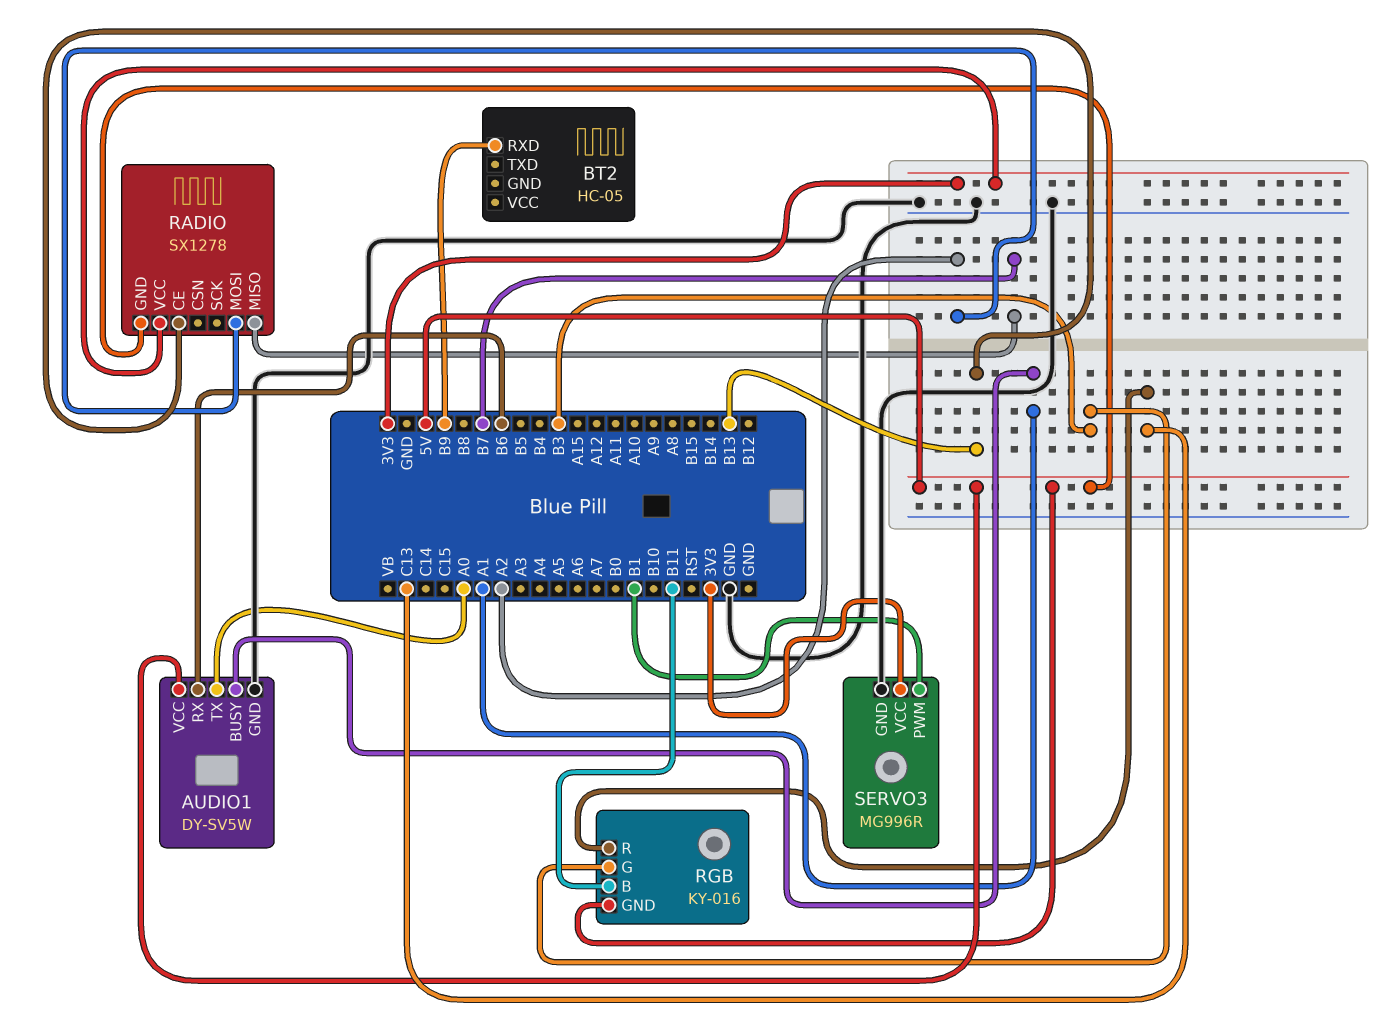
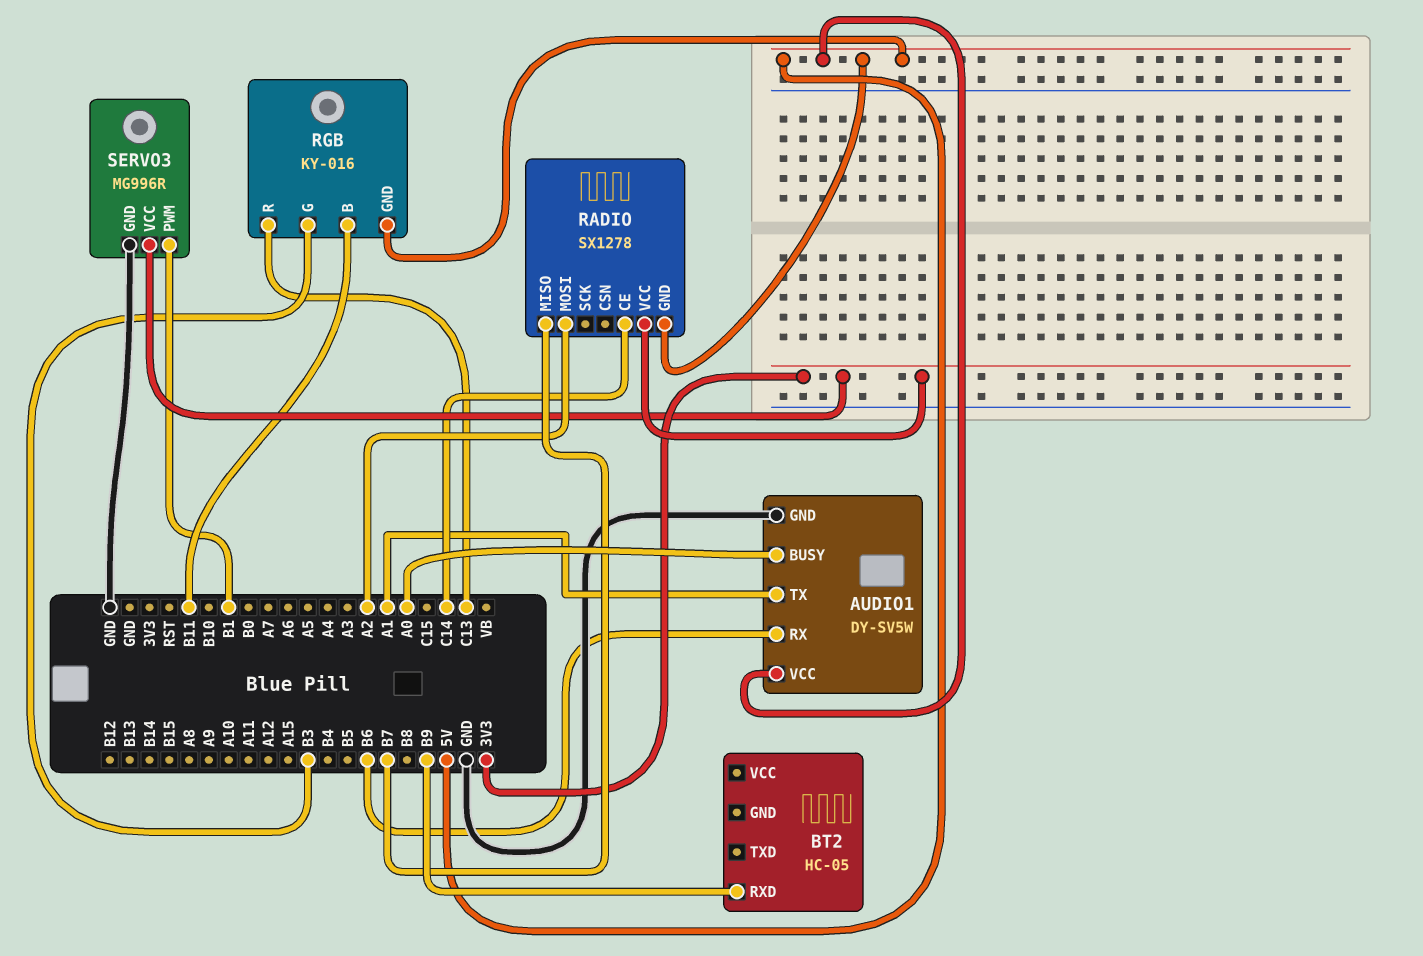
AUDIO1 pin BUSY: A1 -> A0
AUDIO1 pin TX: A0 -> A1
RADIO pin CE: B13 -> C14

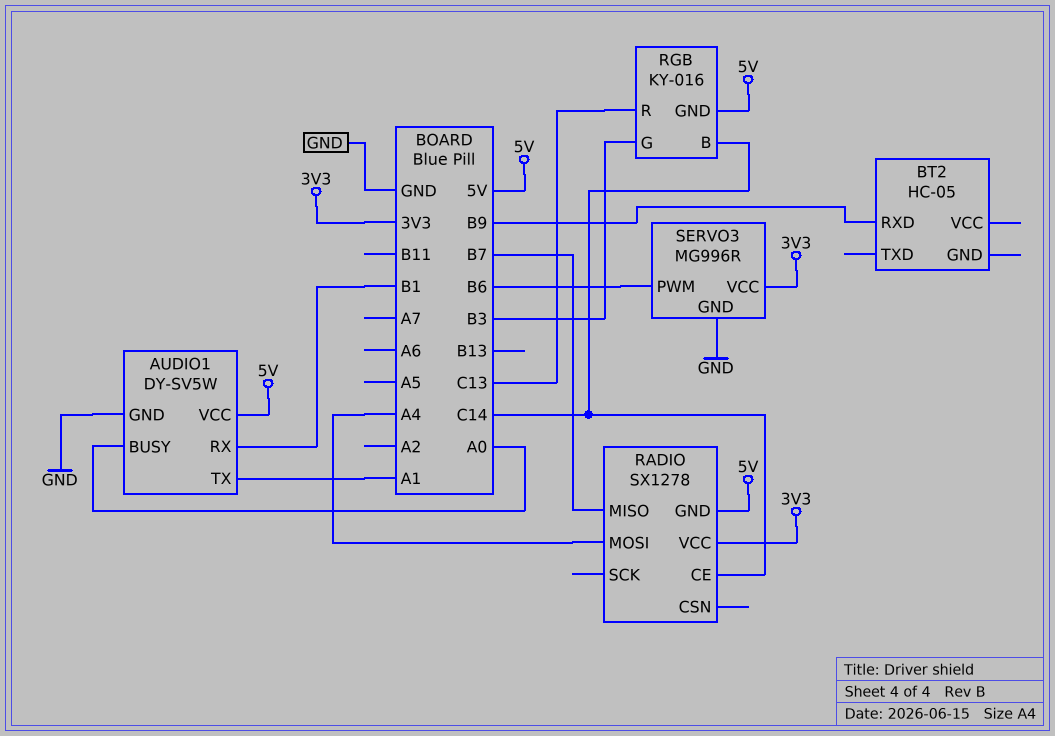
AUDIO1 pin RX: B6 -> B1
RADIO pin MOSI: A2 -> A4
RGB pin B: B11 -> C14
SERVO3 pin PWM: B1 -> B6

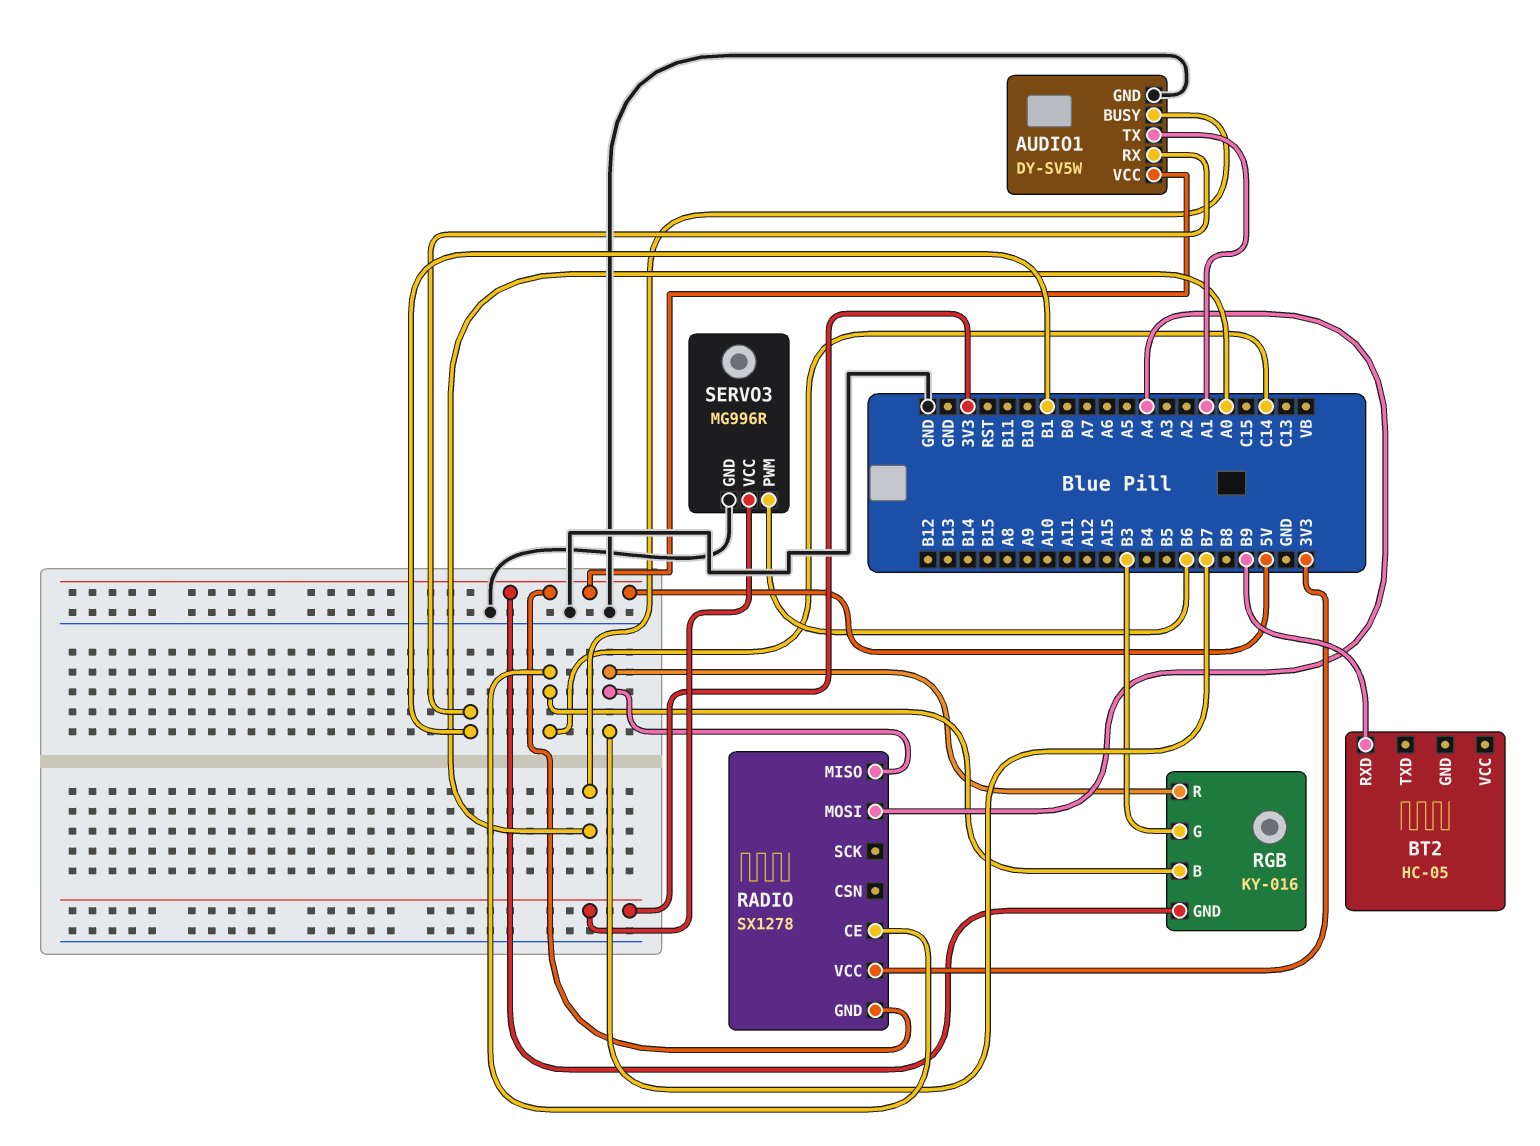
RGB pin R: C13 -> B7

